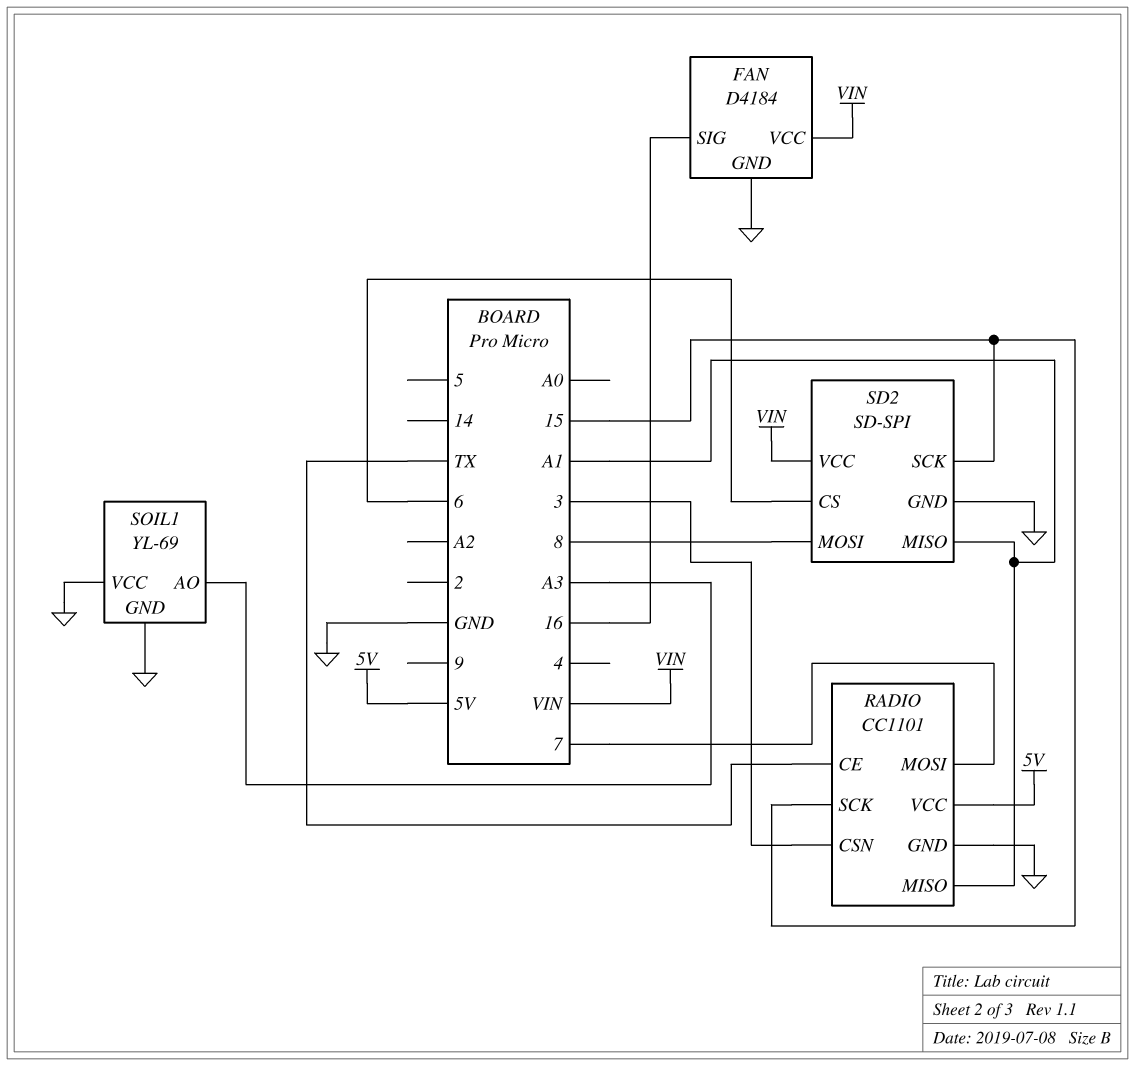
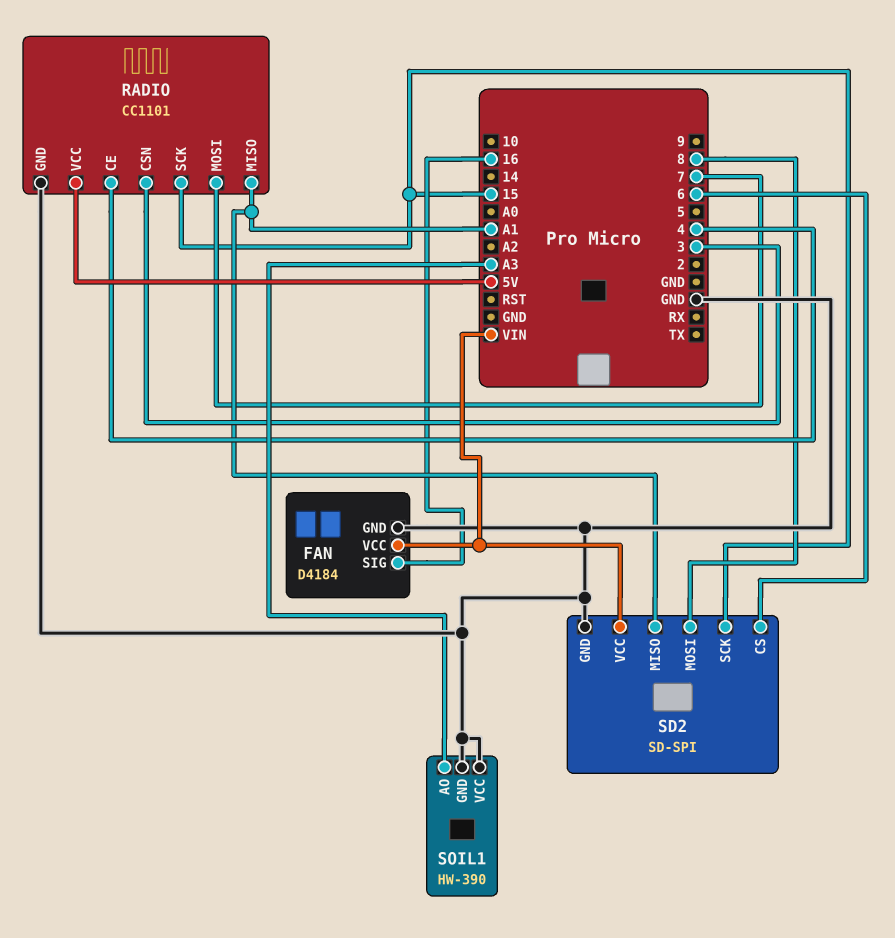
RADIO pin CE: TX -> 4
SOIL1: YL-69 -> HW-390

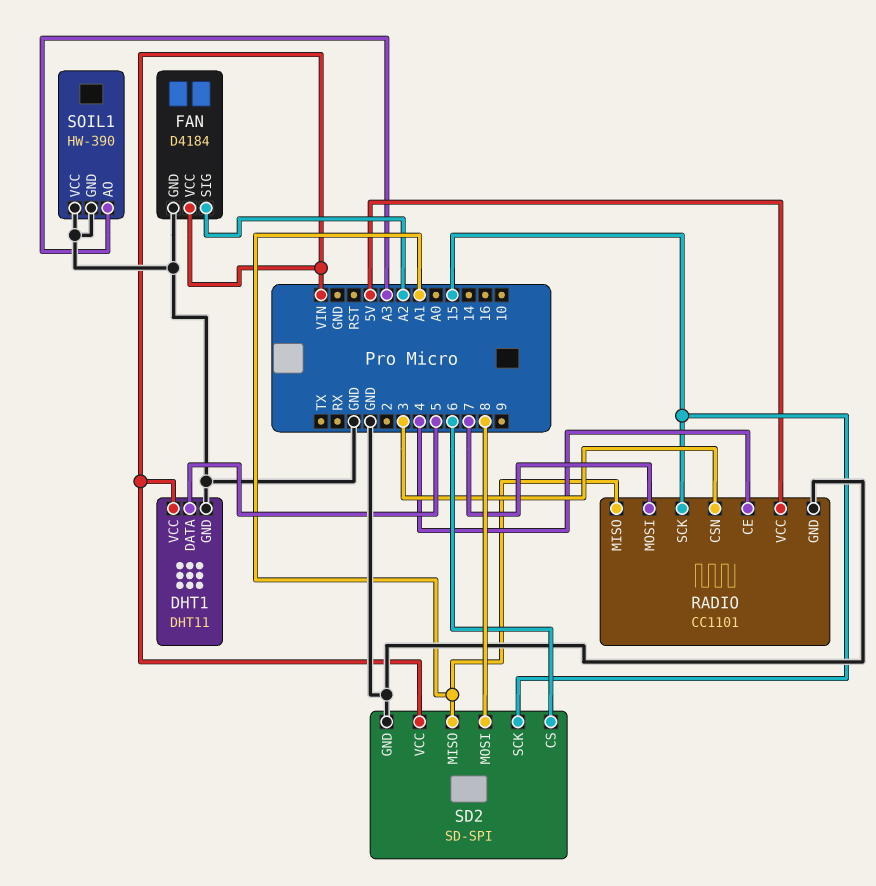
DHT1: none -> DHT11
DHT1 pin DATA: none -> 5
DHT1 pin GND: none -> GND
DHT1 pin VCC: none -> VIN
FAN pin SIG: 16 -> A2

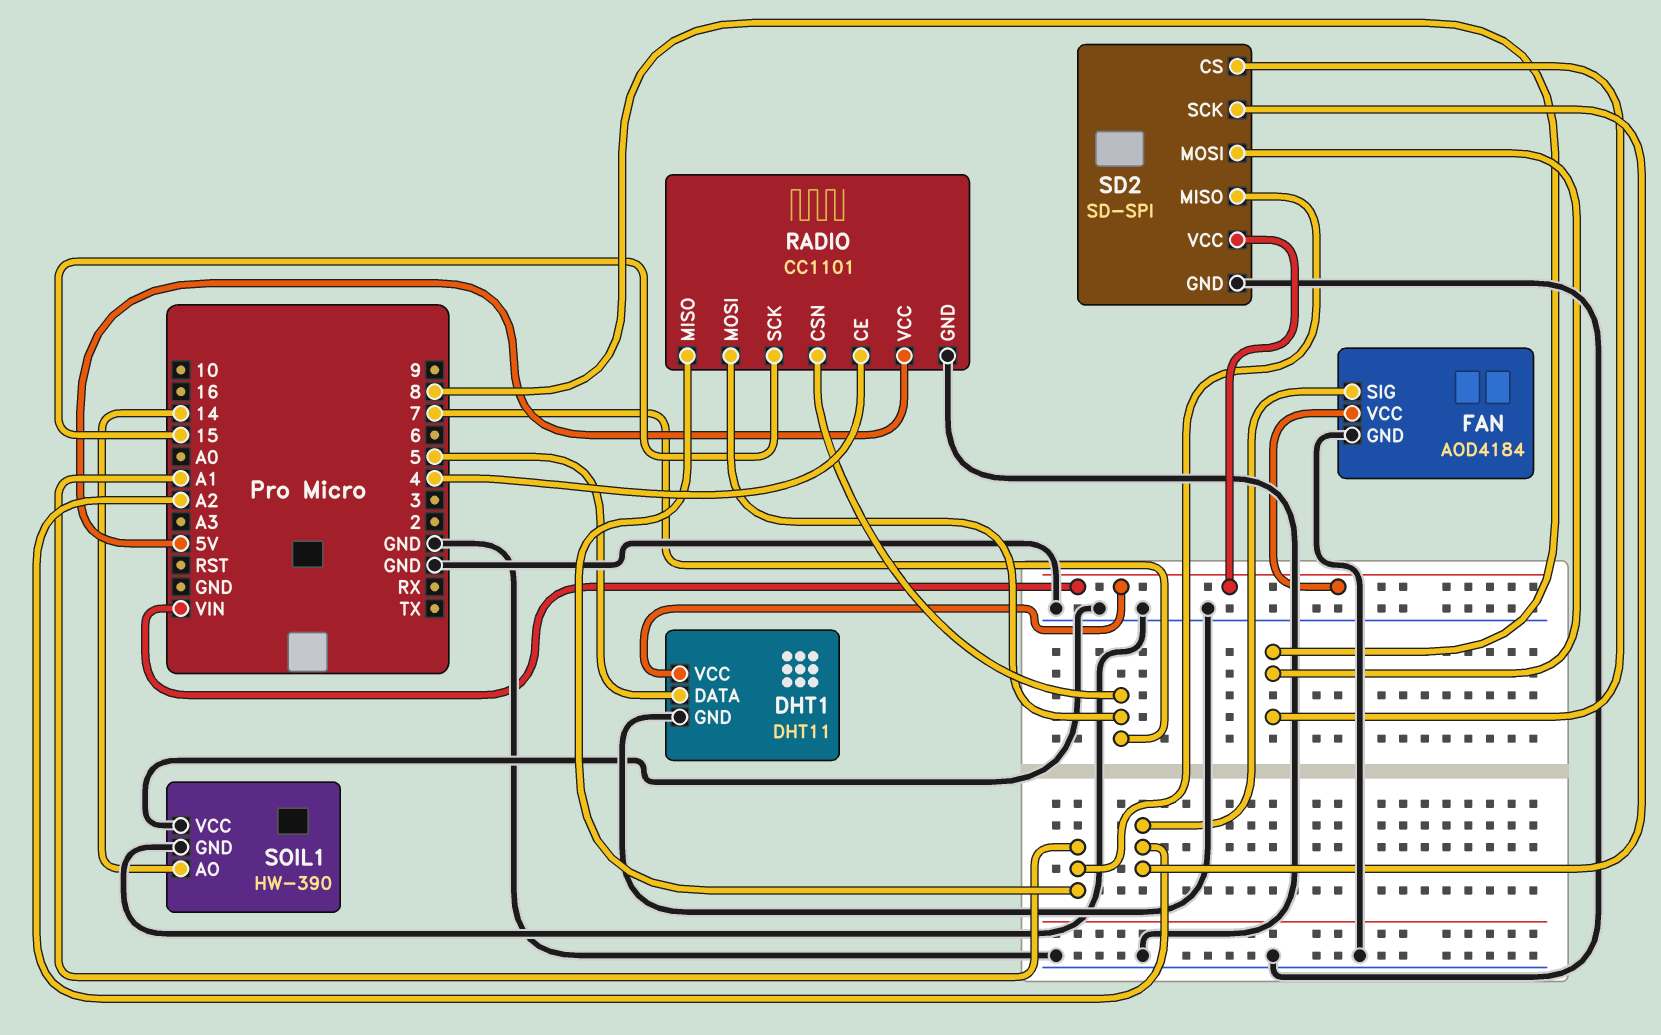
FAN: D4184 -> AOD4184
RADIO pin CSN: 3 -> 7
SD2 pin CS: 6 -> 8
SD2 pin SCK: 15 -> A2
SOIL1 pin AO: A3 -> 14

